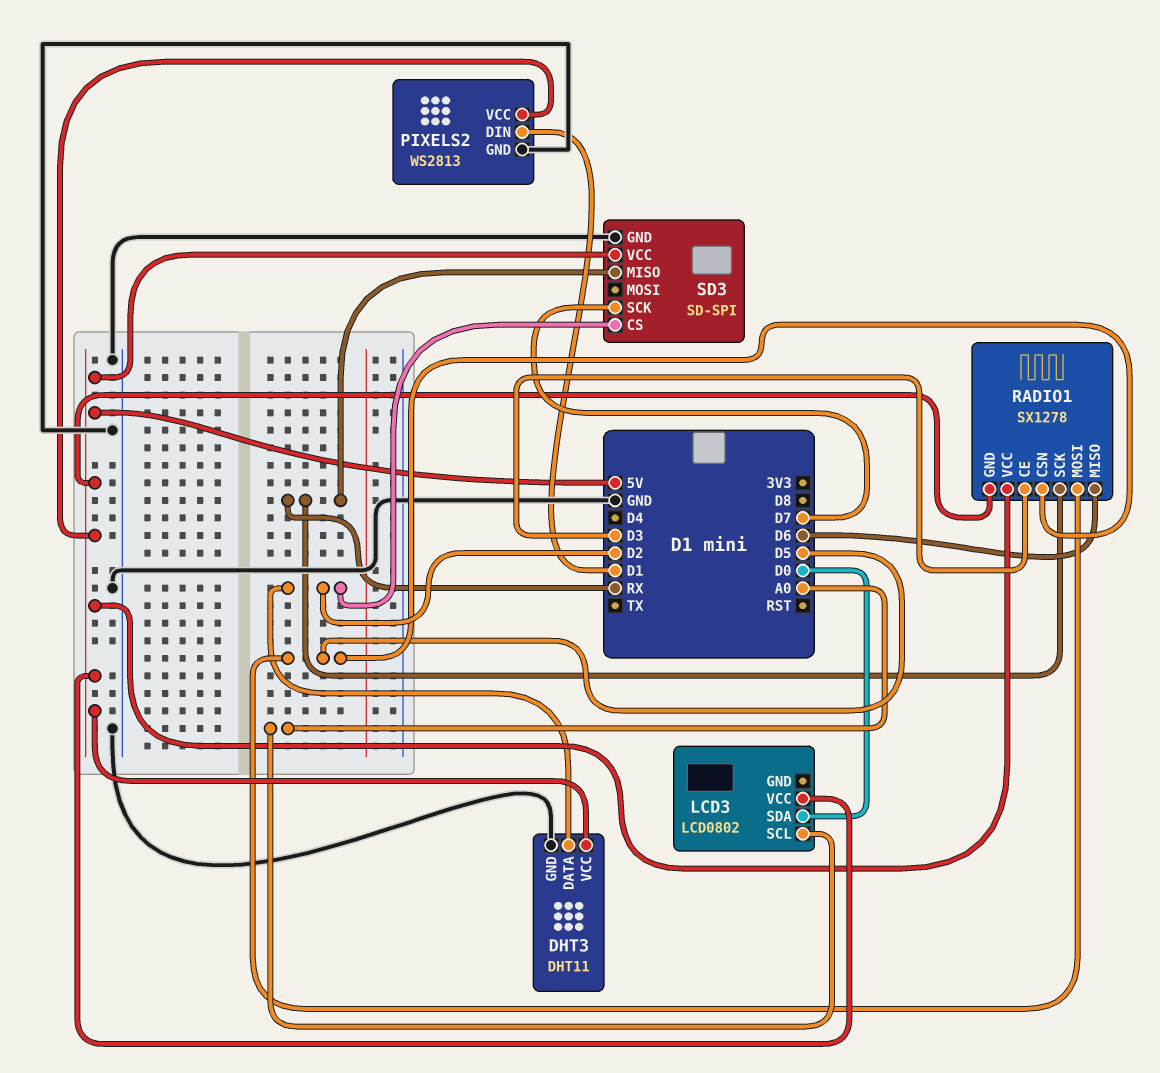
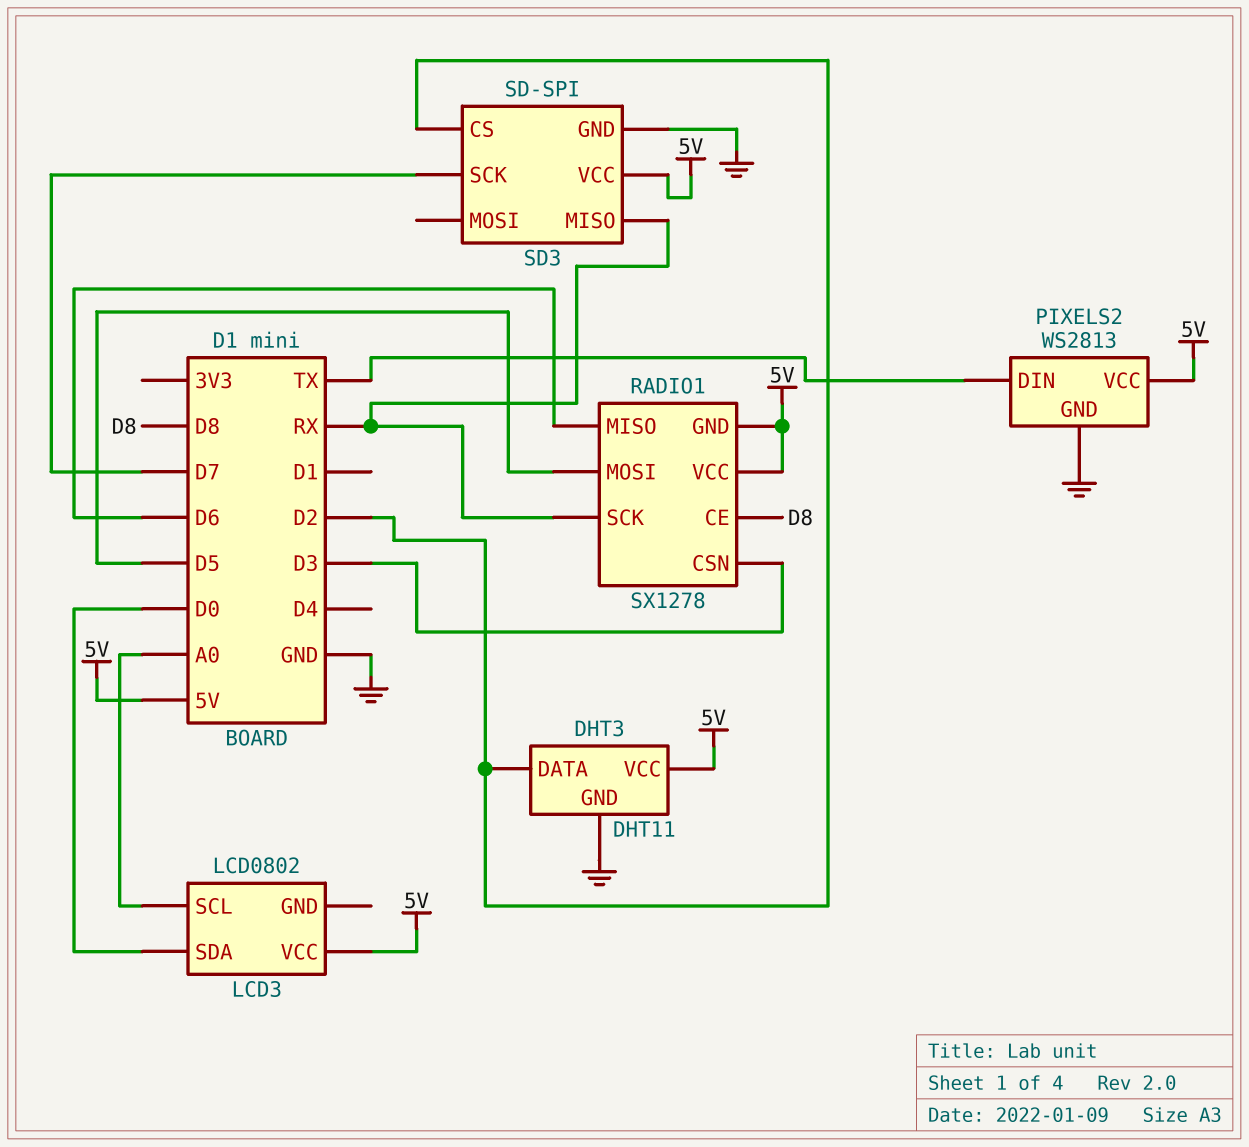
PIXELS2 pin DIN: D1 -> TX
RADIO1 pin CE: D3 -> D8
RADIO1 pin CSN: D5 -> D3

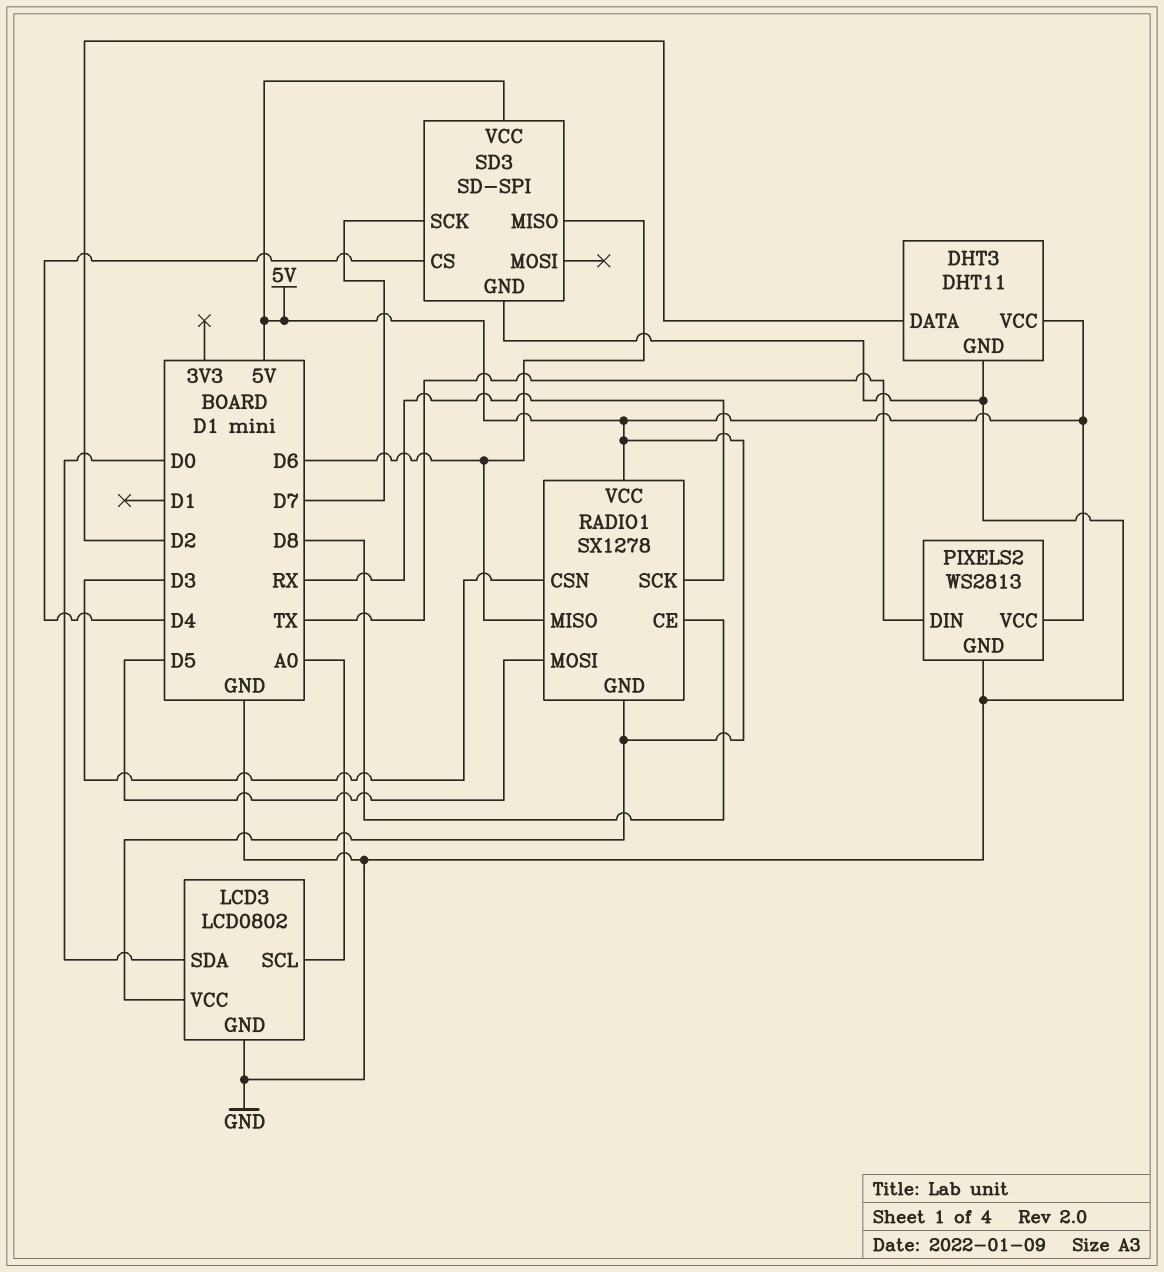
LCD3 pin GND: none -> GND
SD3 pin CS: D2 -> D4
SD3 pin MISO: RX -> D6

